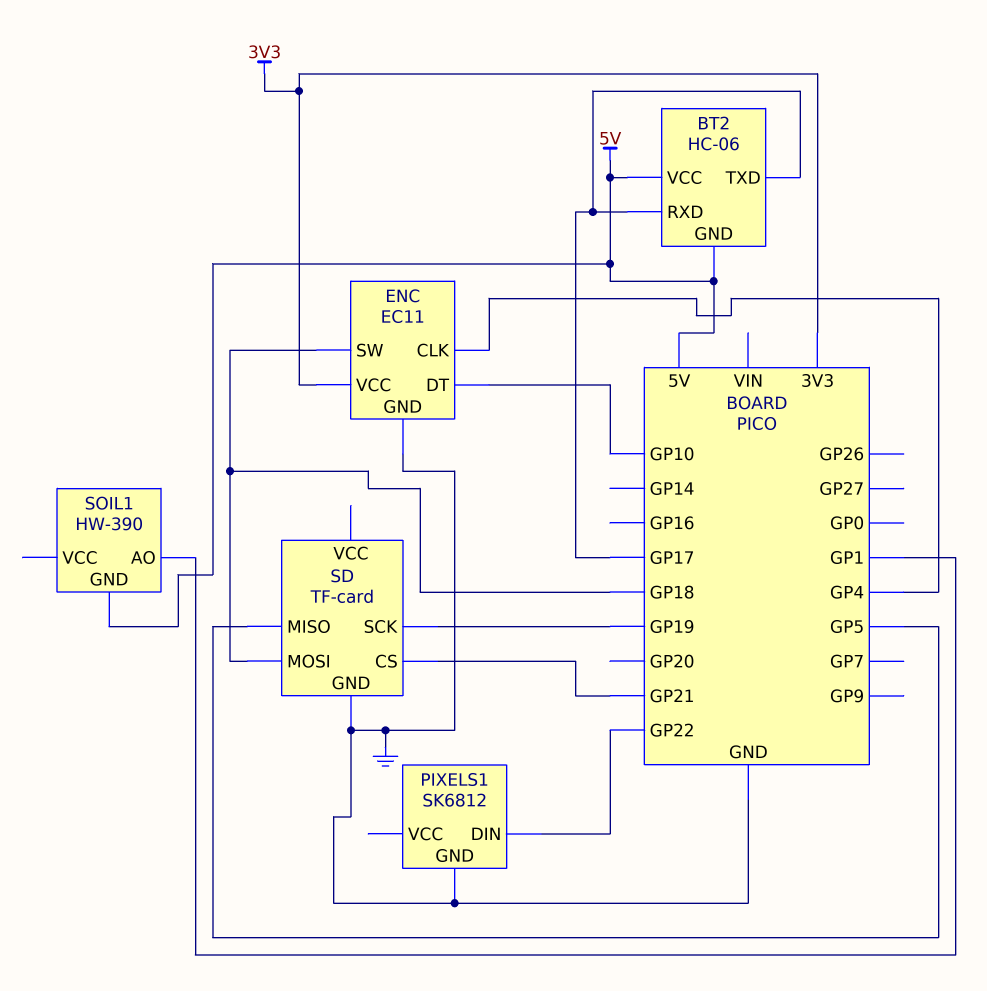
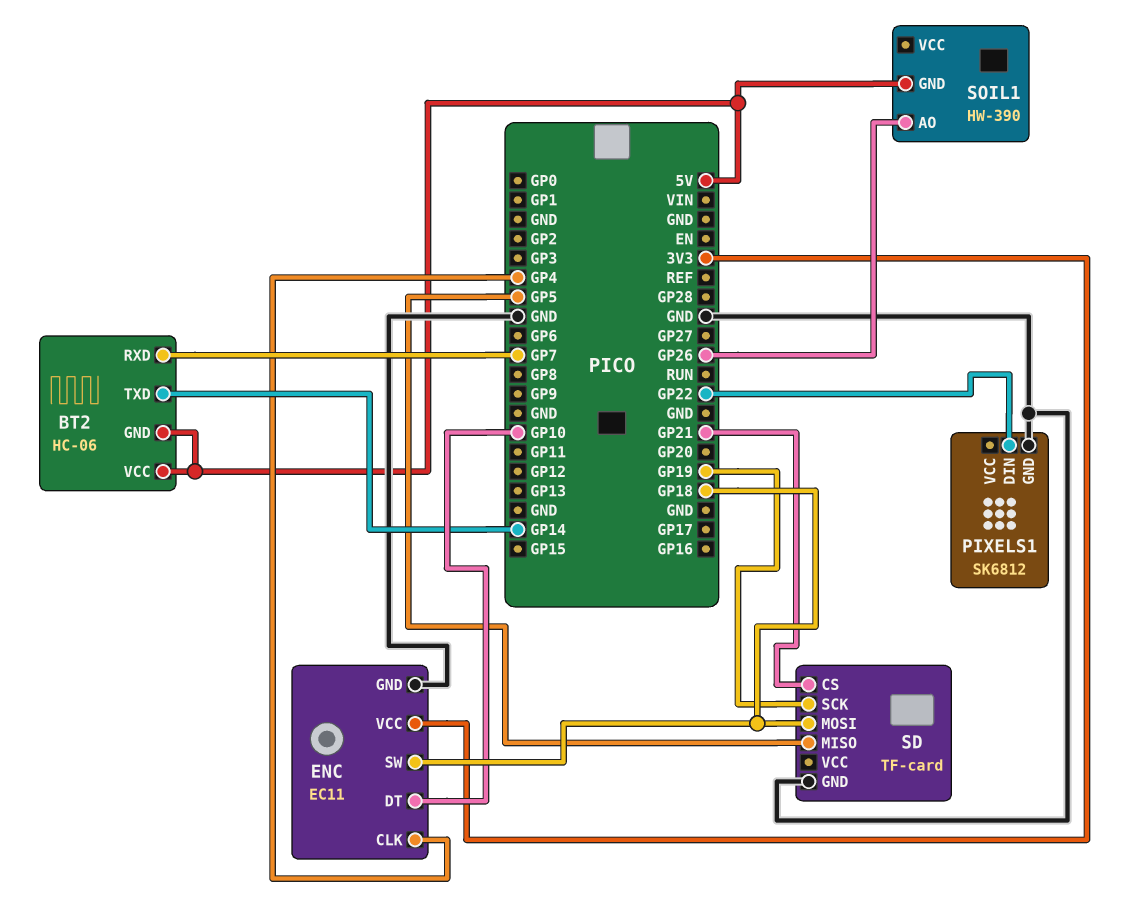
BT2 pin RXD: GP17 -> GP7
BT2 pin TXD: GP17 -> GP14
SOIL1 pin AO: GP1 -> GP26

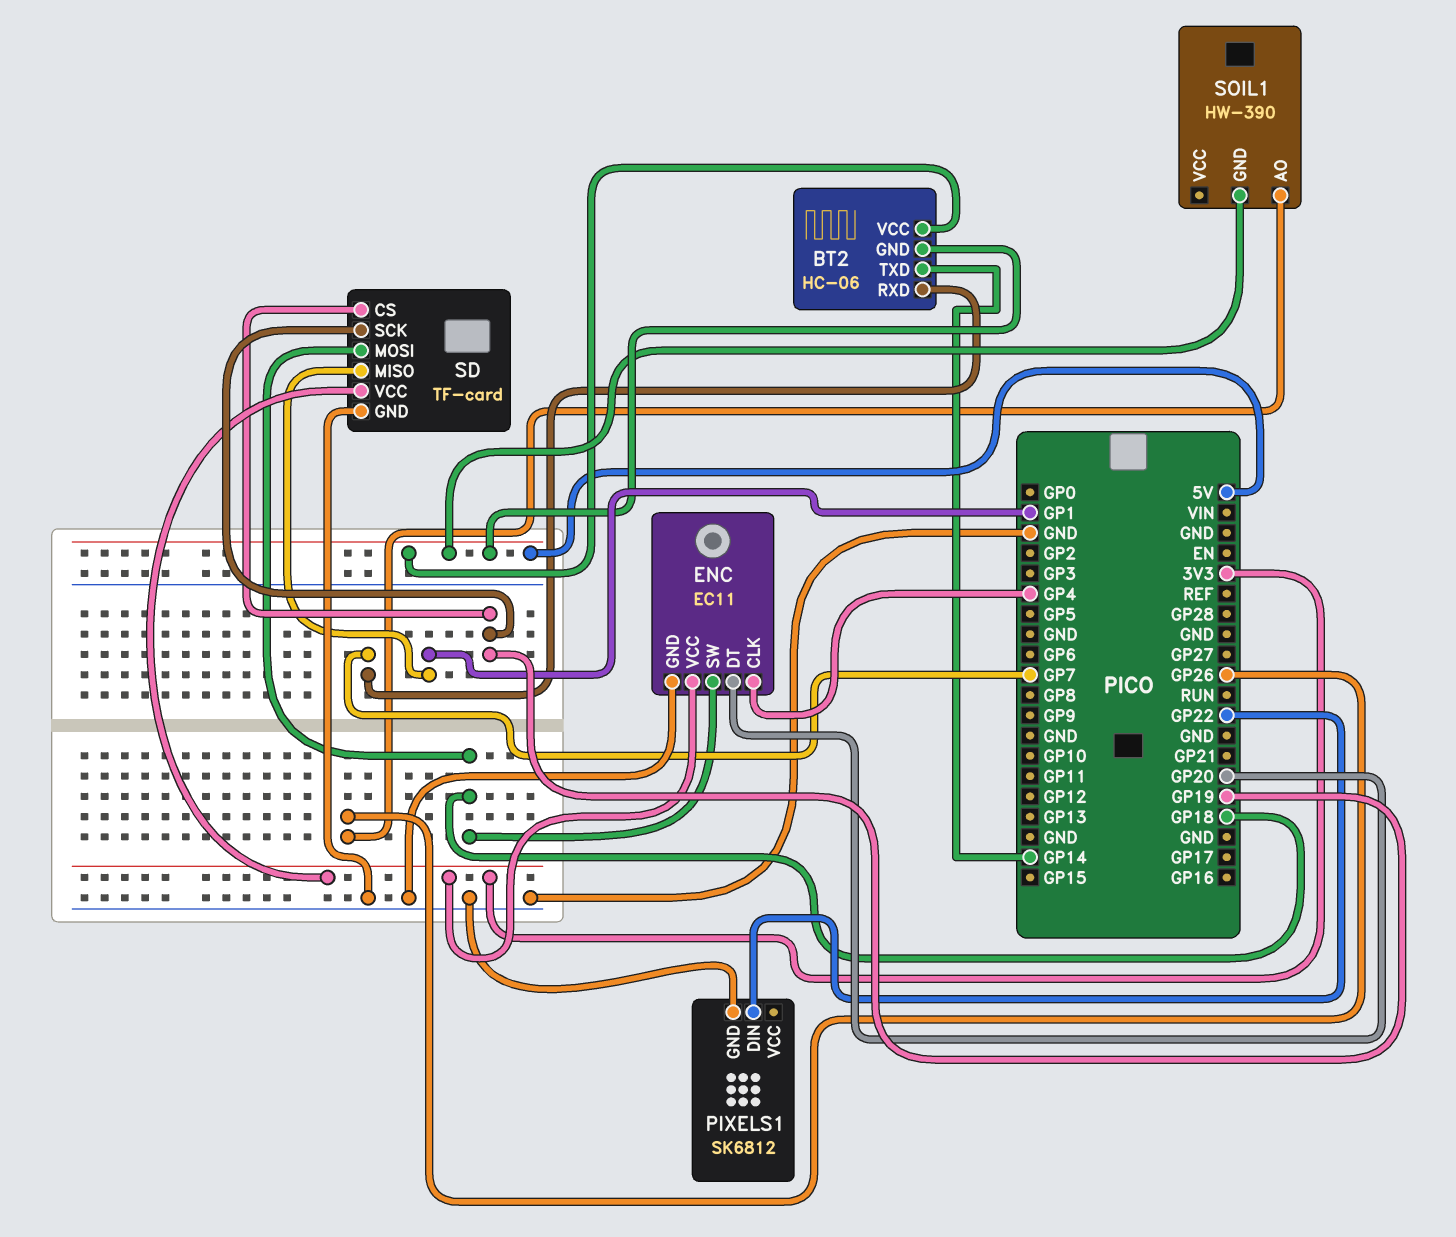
ENC pin DT: GP10 -> GP20
SD pin CS: GP21 -> GP19
SD pin MISO: GP5 -> GP1
SD pin VCC: none -> 3V3

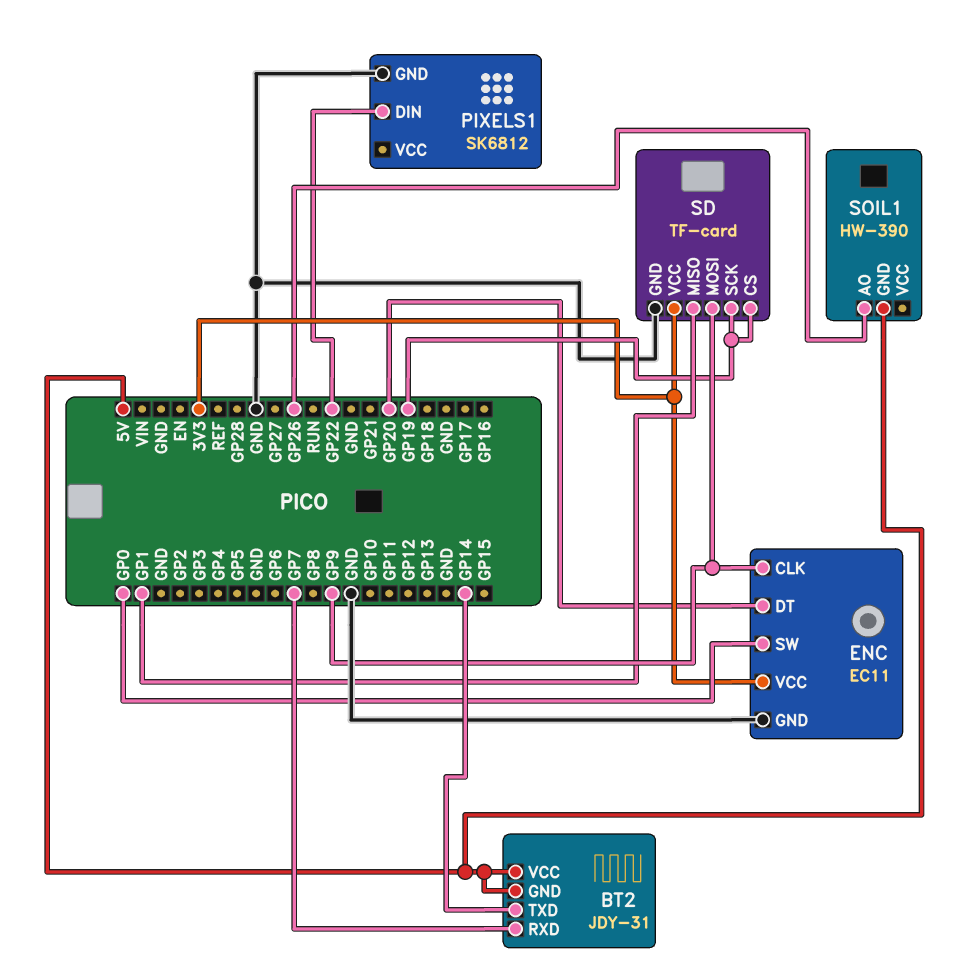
BT2: HC-06 -> JDY-31
ENC pin CLK: GP4 -> GP9
ENC pin SW: GP18 -> GP0
SD pin MOSI: GP18 -> GP9

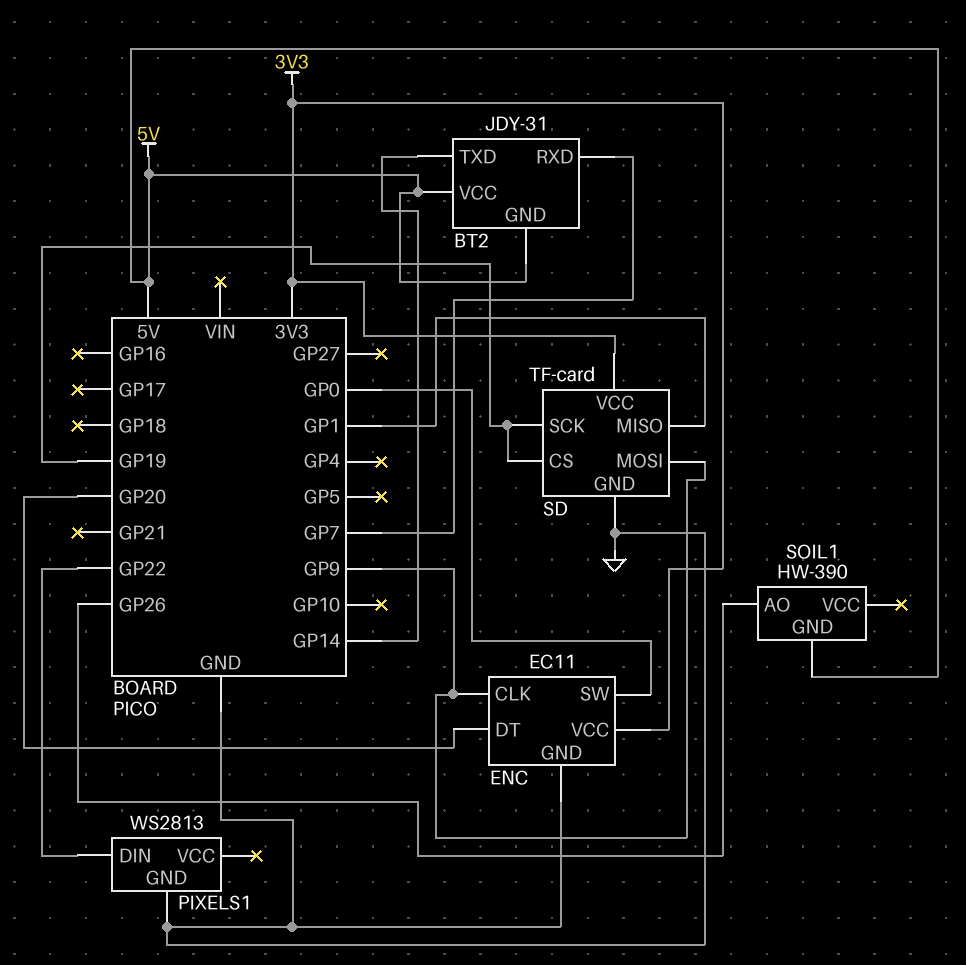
PIXELS1: SK6812 -> WS2813

